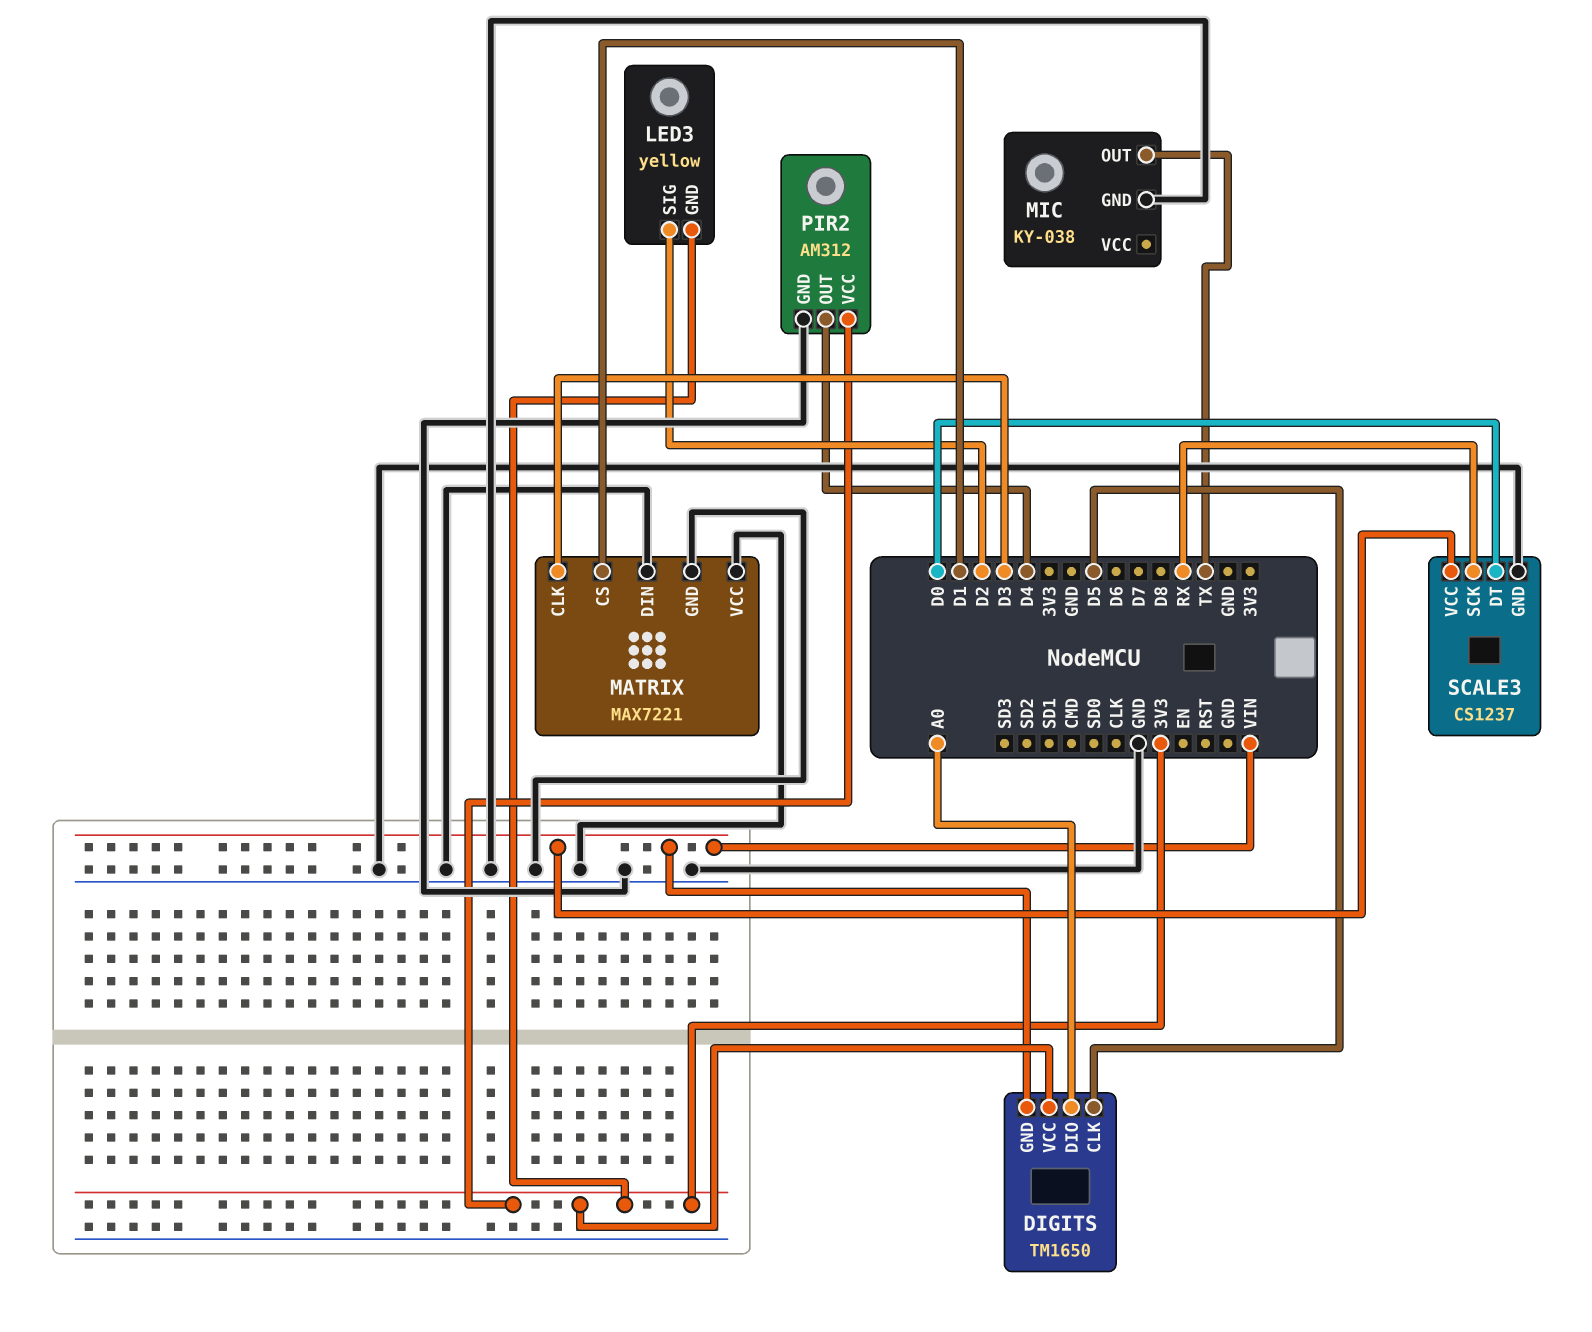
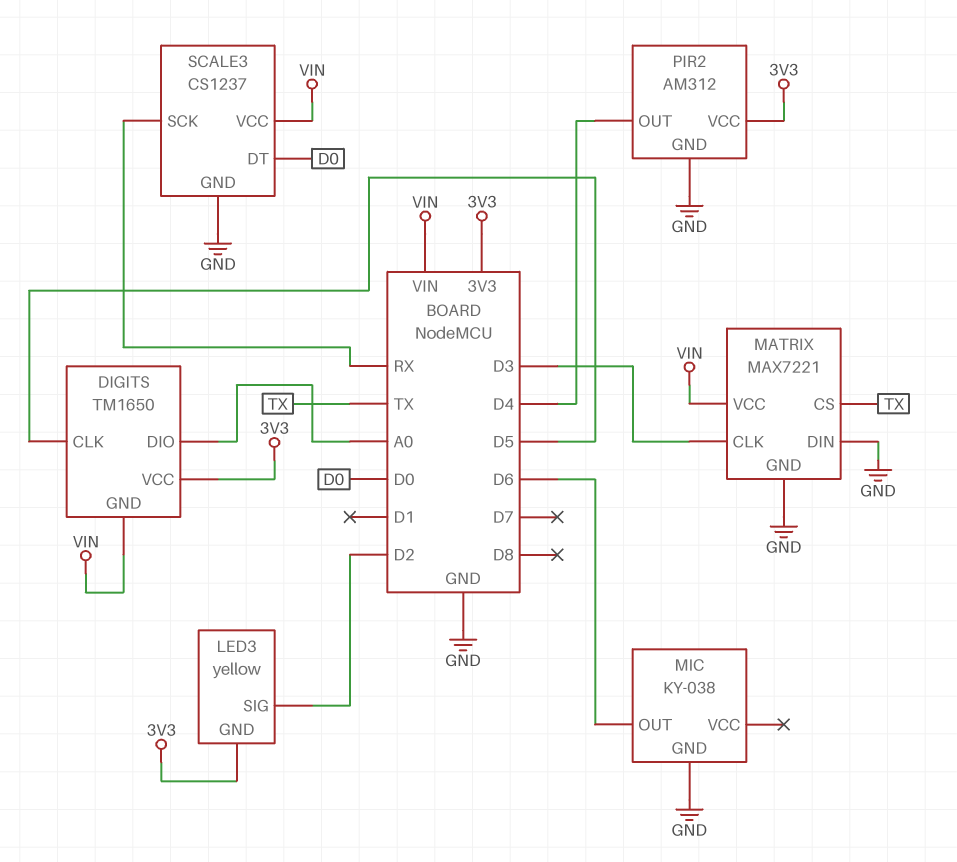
MATRIX pin CS: D1 -> TX
MATRIX pin VCC: GND -> VIN
MIC pin OUT: TX -> D6

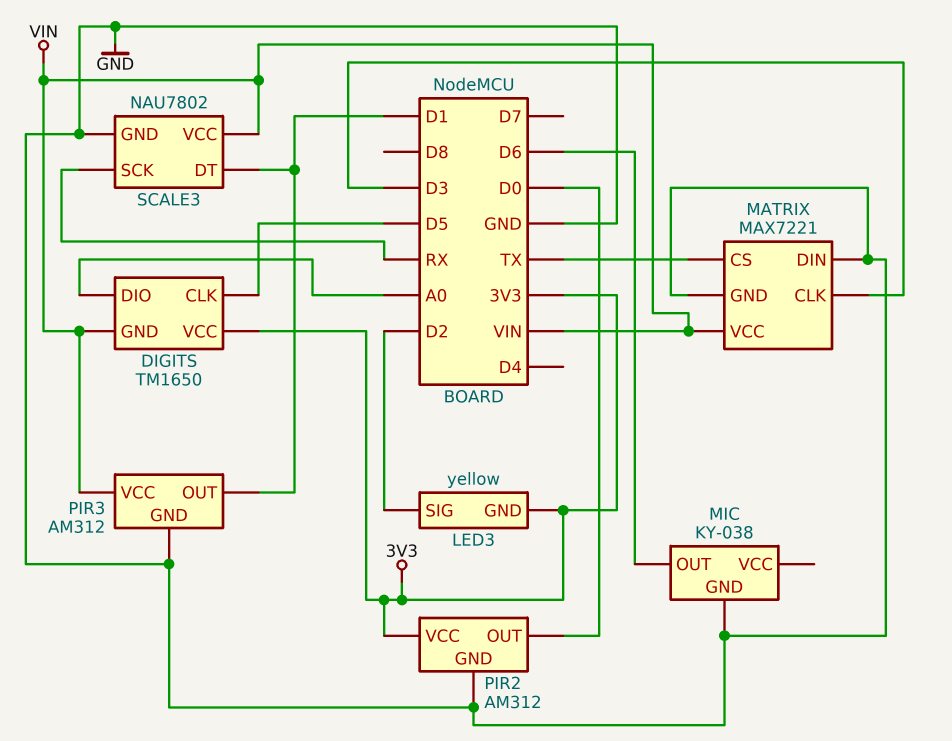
PIR2 pin OUT: D4 -> D0
PIR3: none -> AM312
PIR3 pin GND: none -> GND
PIR3 pin OUT: none -> D1
PIR3 pin VCC: none -> VIN
SCALE3: CS1237 -> NAU7802
SCALE3 pin DT: D0 -> D1

